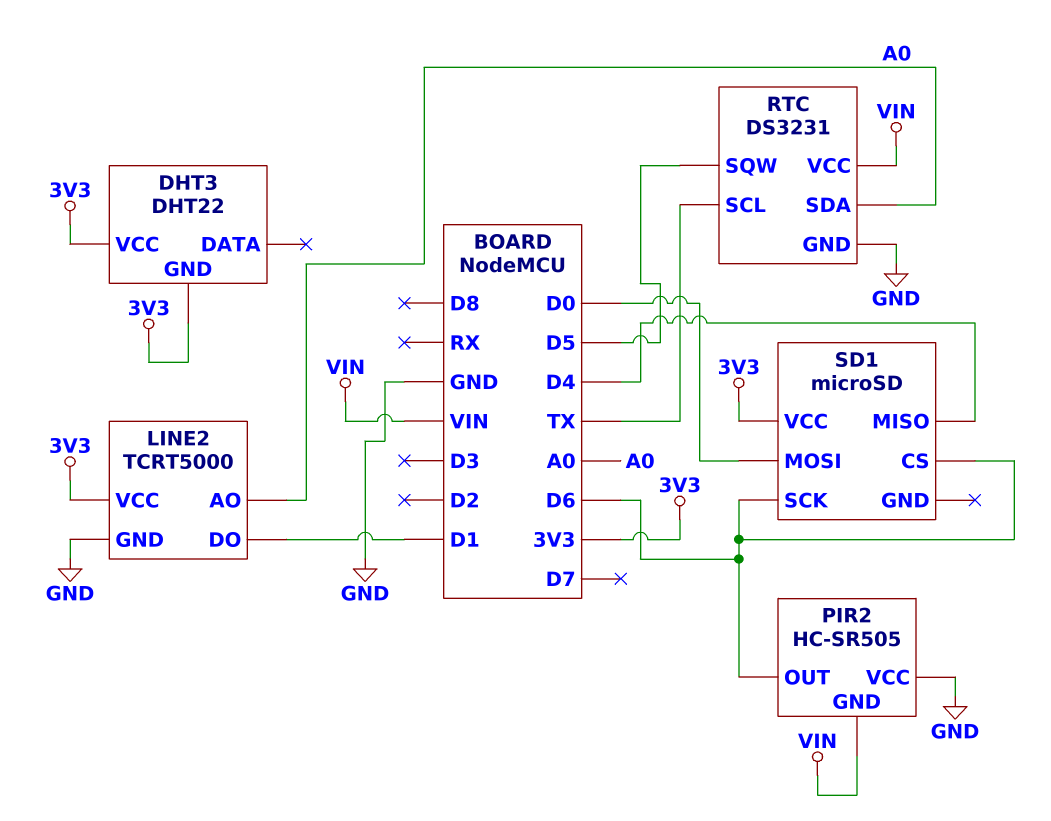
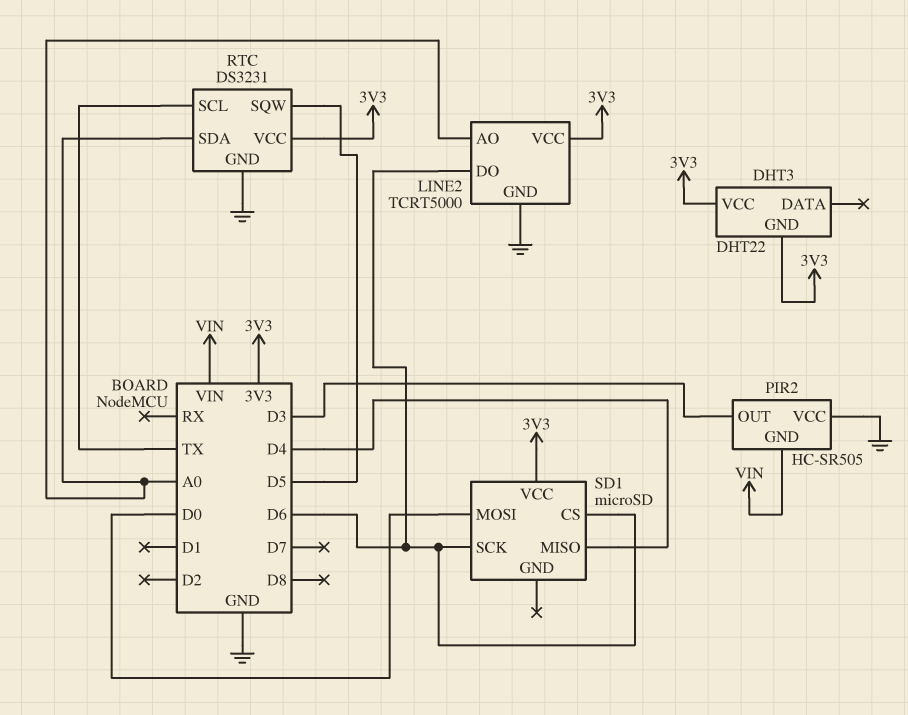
LINE2 pin DO: D1 -> D6
PIR2 pin OUT: D6 -> D3
RTC pin VCC: VIN -> 3V3

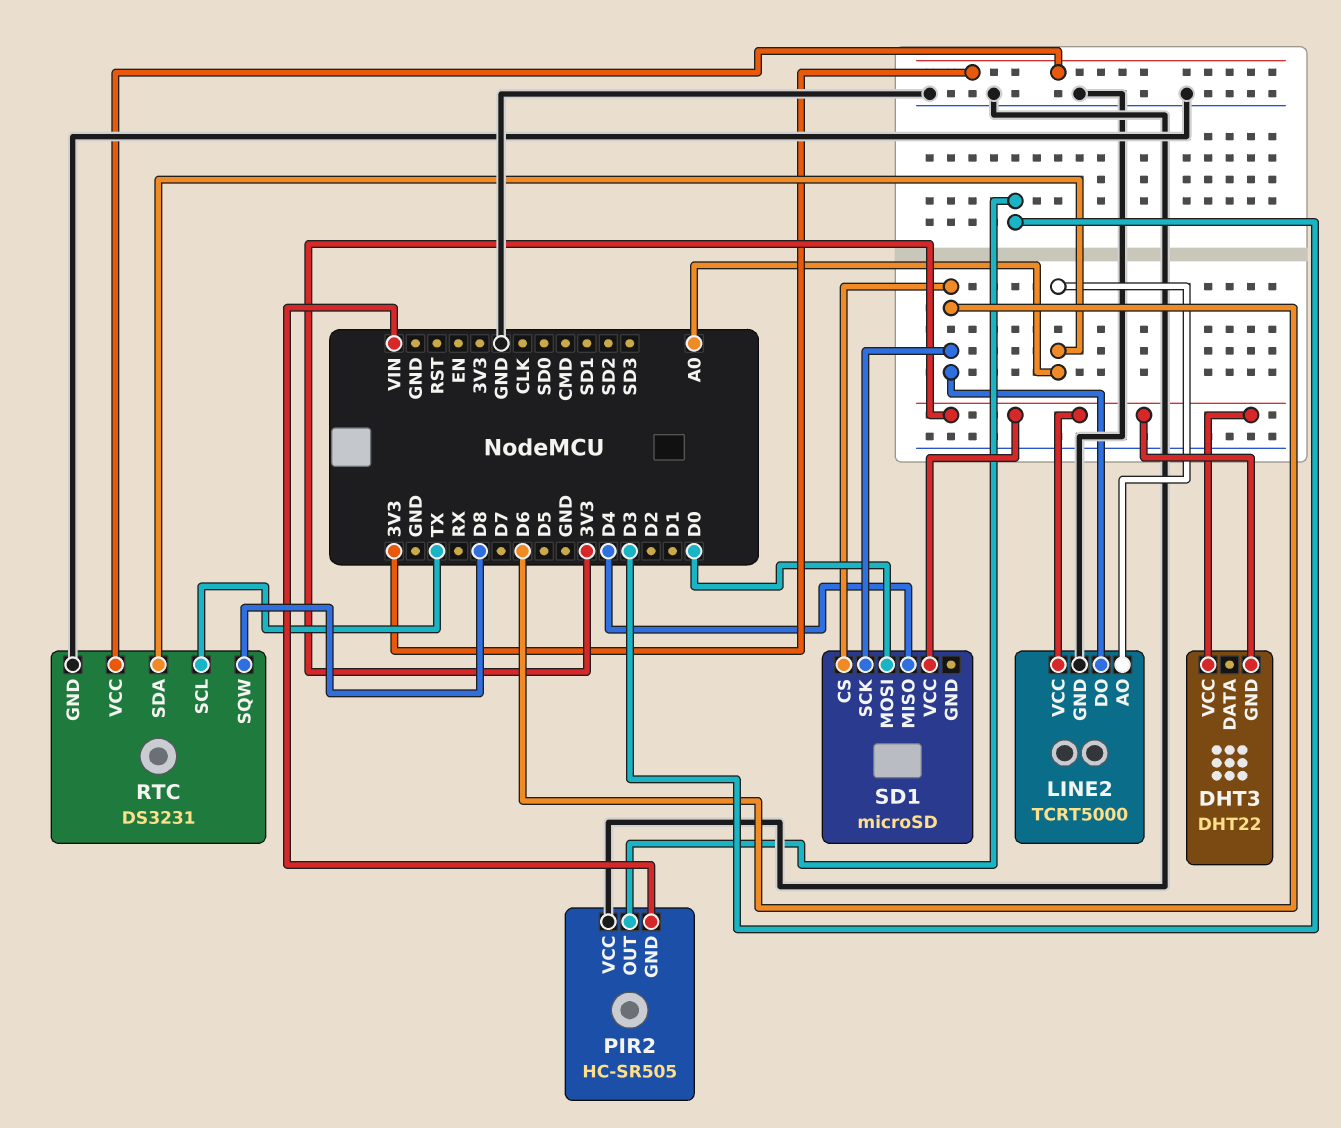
RTC pin SQW: D5 -> D8

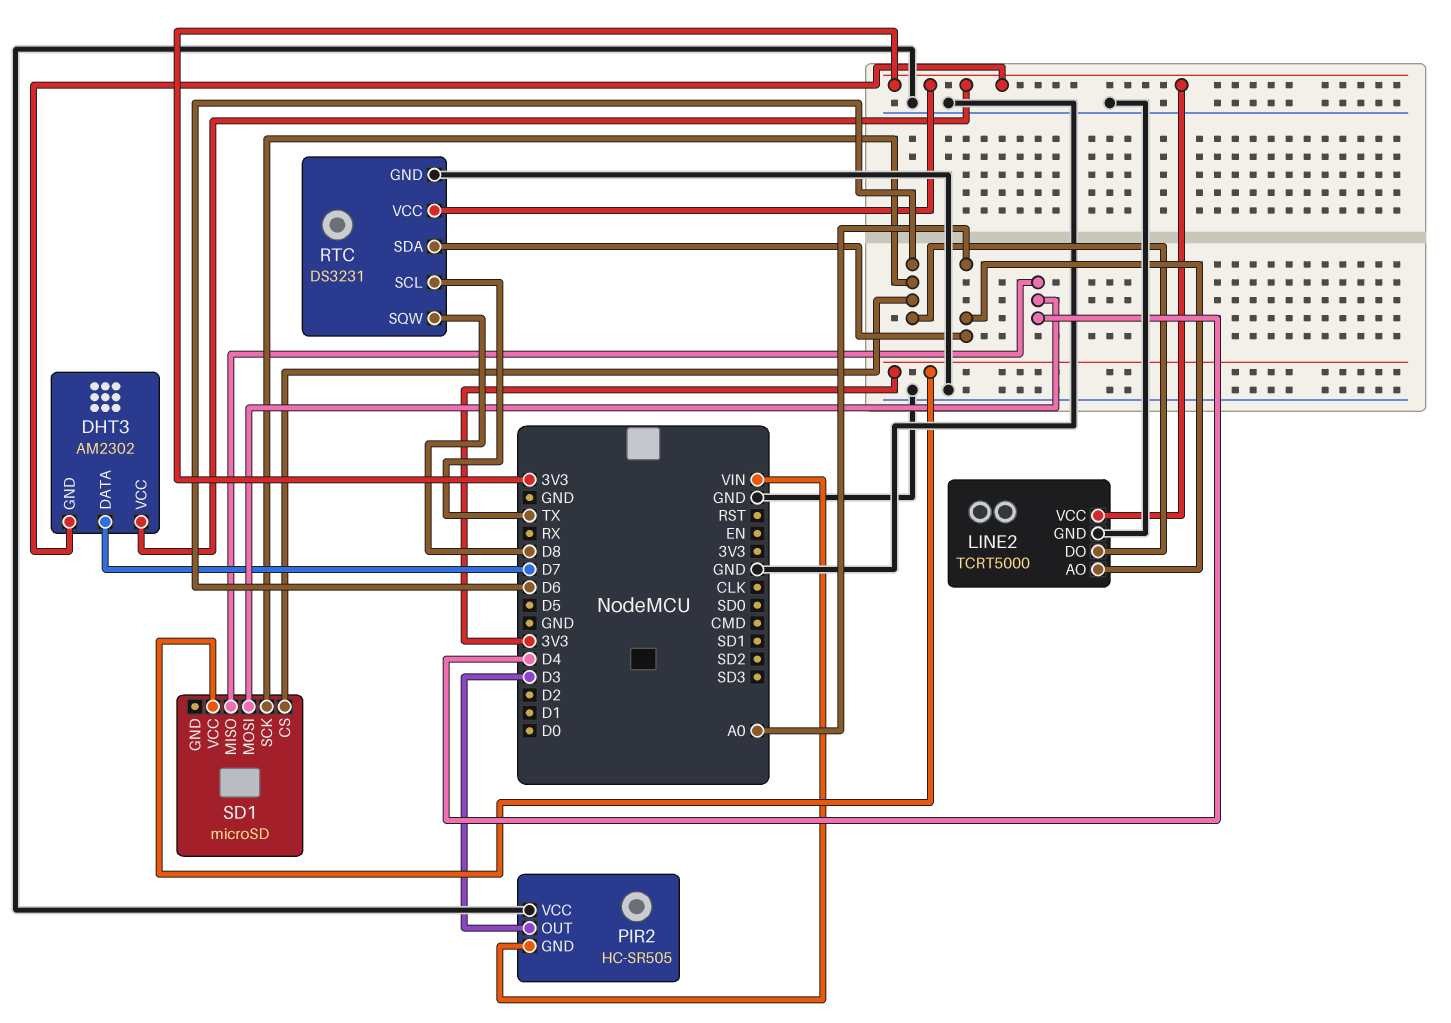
DHT3: DHT22 -> AM2302
DHT3 pin DATA: none -> D7
SD1 pin MOSI: D0 -> D4

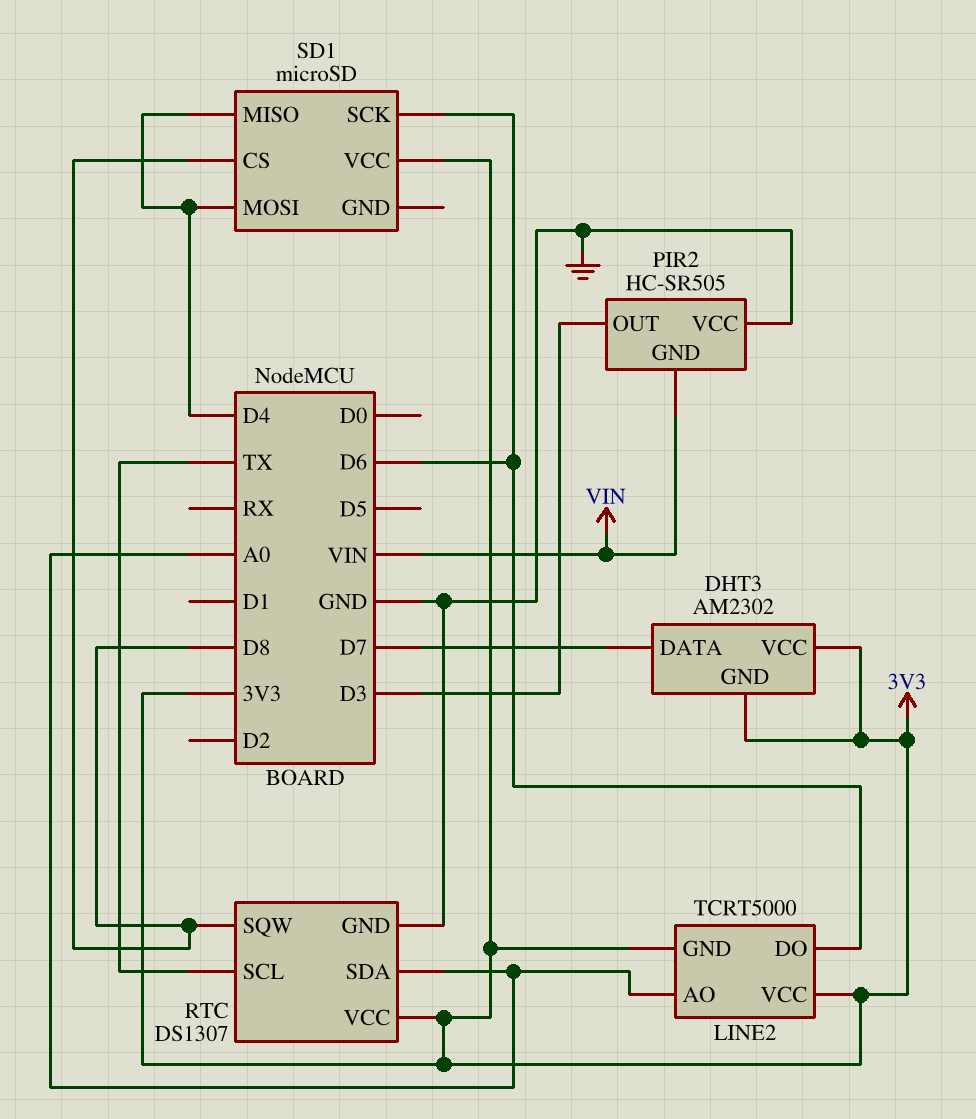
LINE2 pin GND: GND -> 3V3
RTC: DS3231 -> DS1307
SD1 pin CS: D6 -> D8

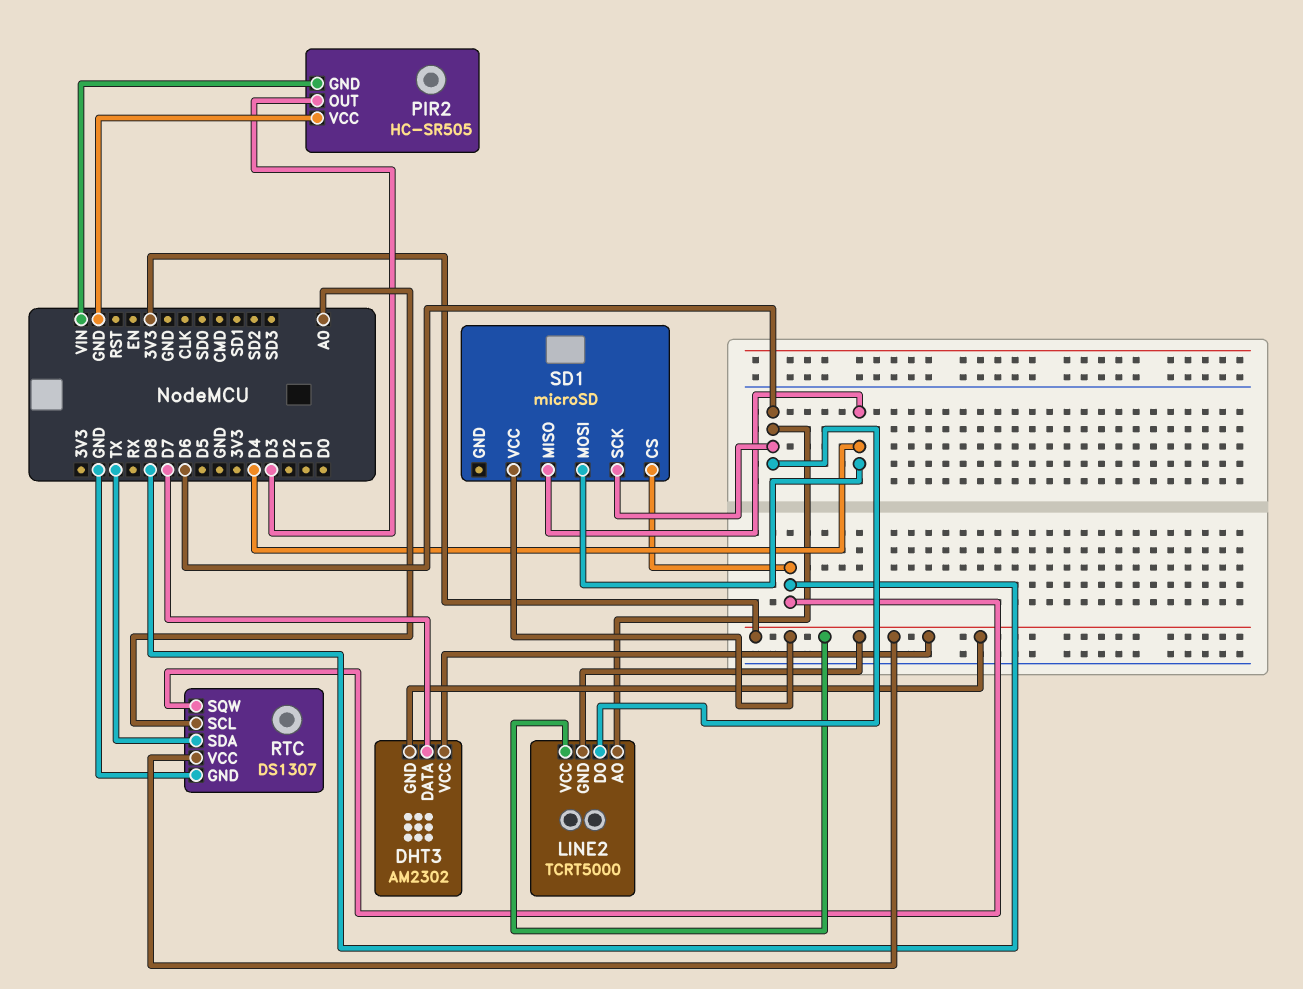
LINE2 pin AO: A0 -> D6
RTC pin SCL: TX -> A0
RTC pin SDA: A0 -> TX

